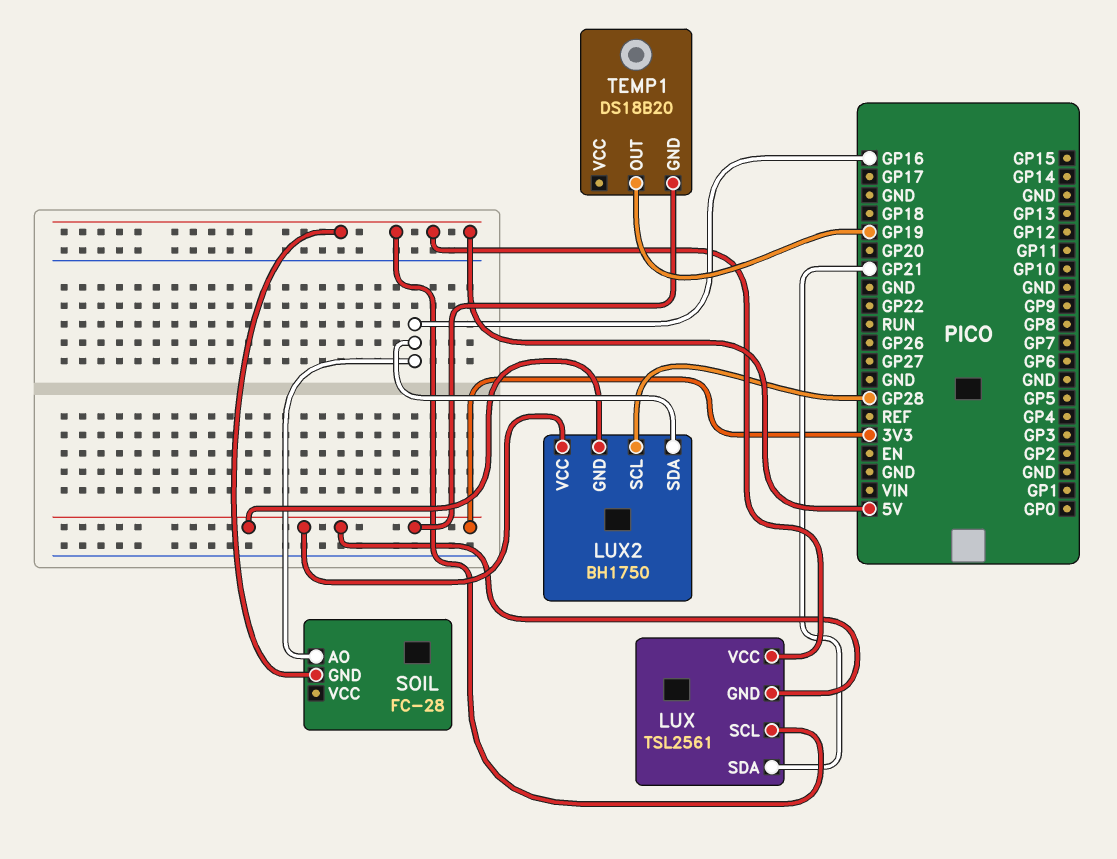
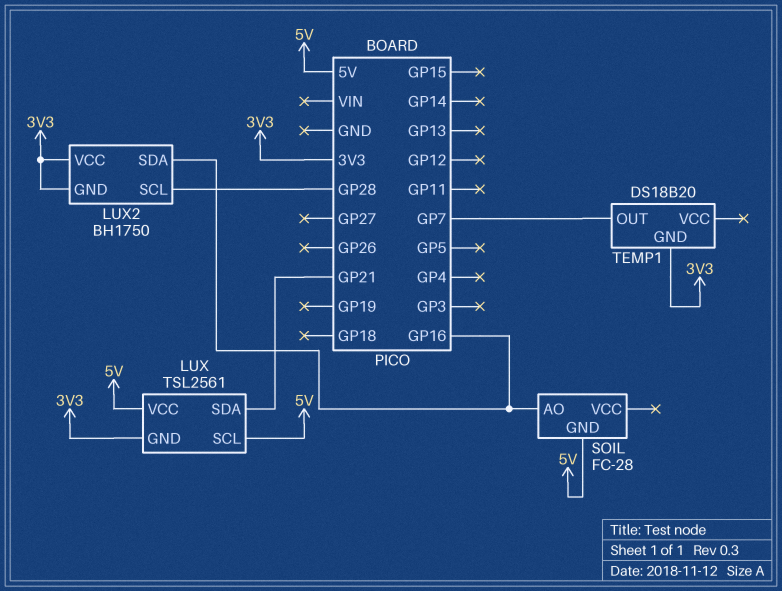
TEMP1 pin OUT: GP19 -> GP7

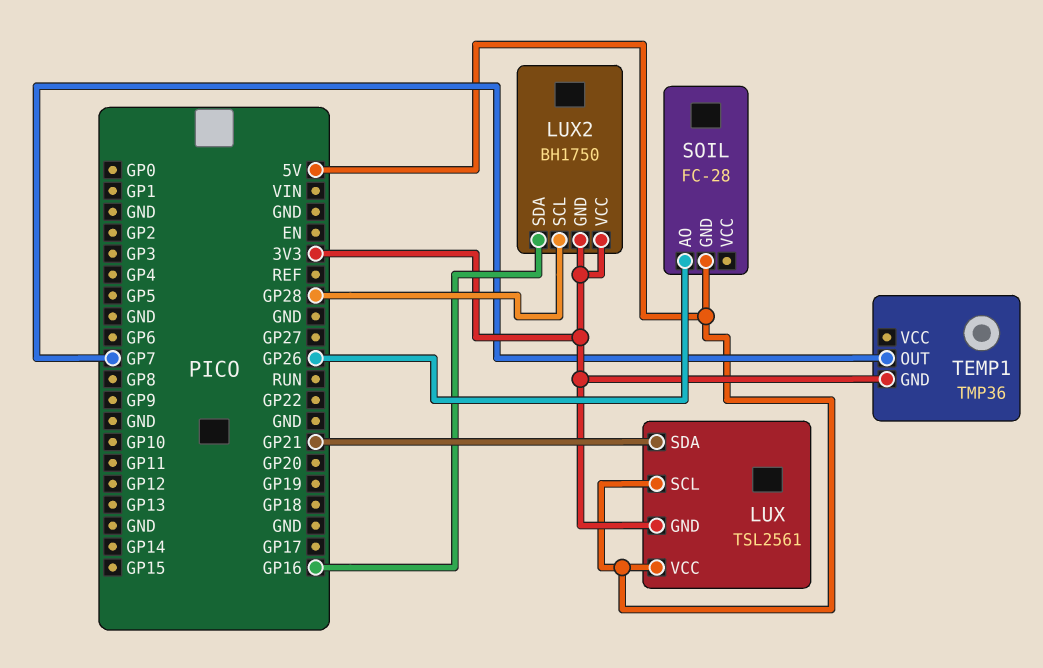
SOIL pin AO: GP16 -> GP26
TEMP1: DS18B20 -> TMP36

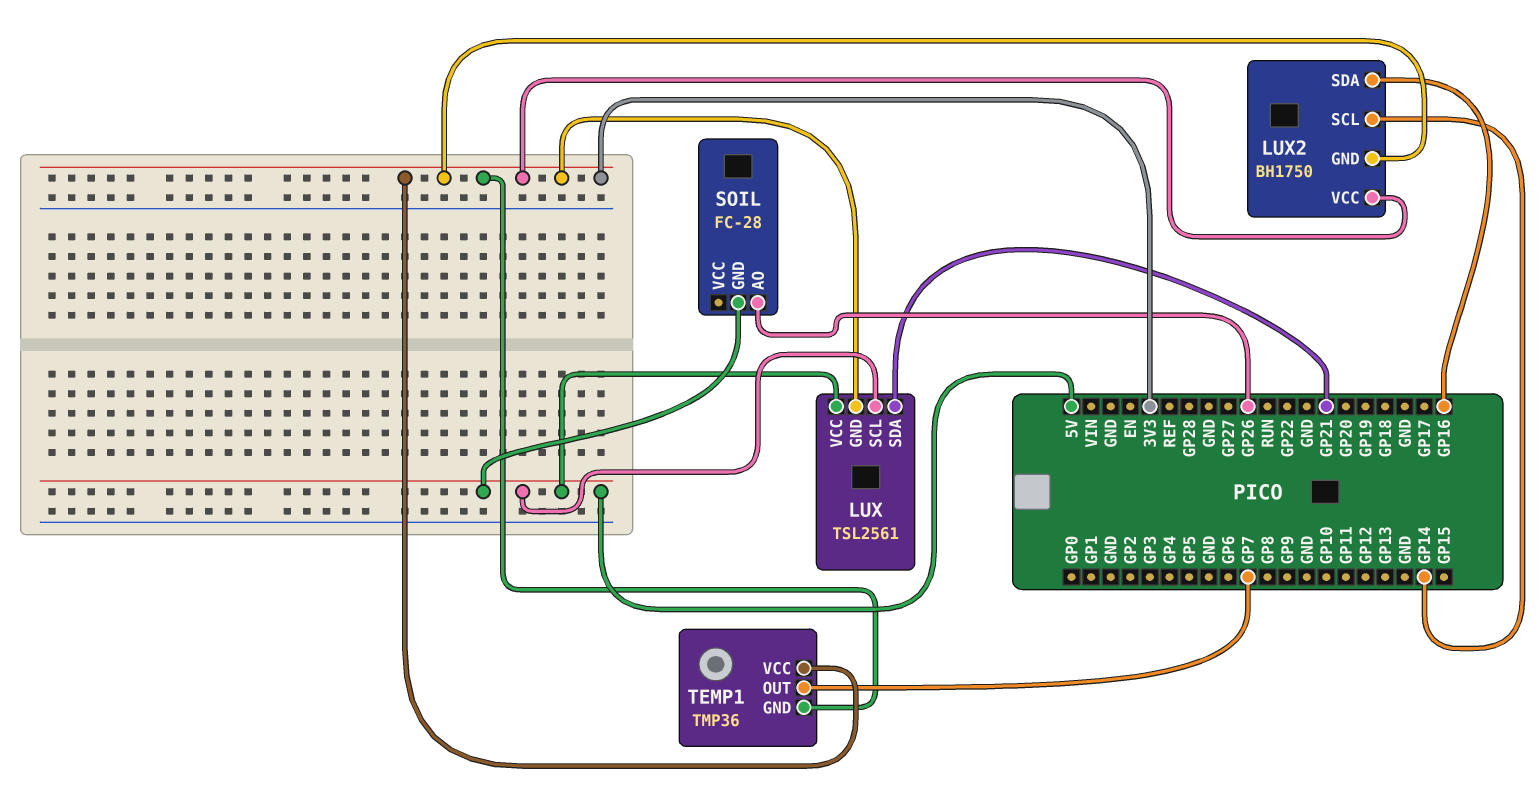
LUX2 pin SCL: GP28 -> GP14
TEMP1 pin VCC: none -> 3V3

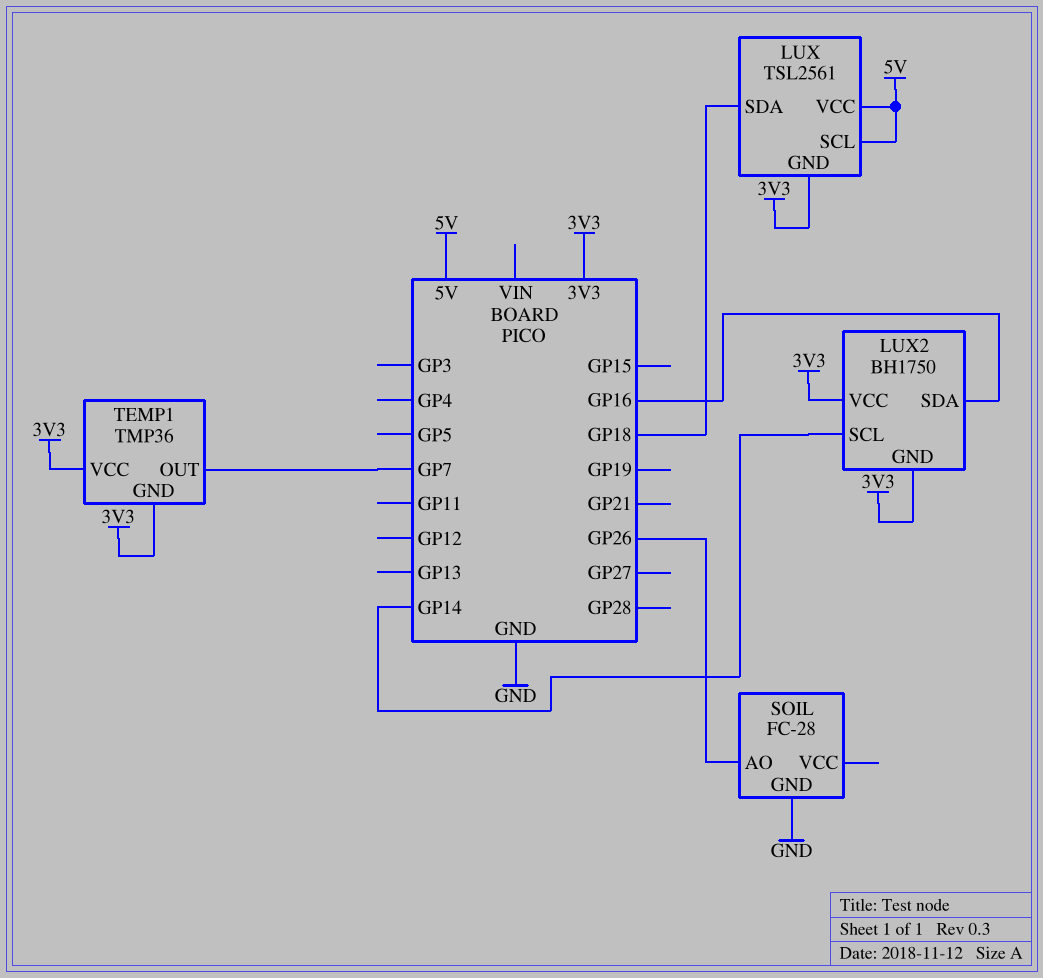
LUX pin SDA: GP21 -> GP18
SOIL pin GND: 5V -> GND

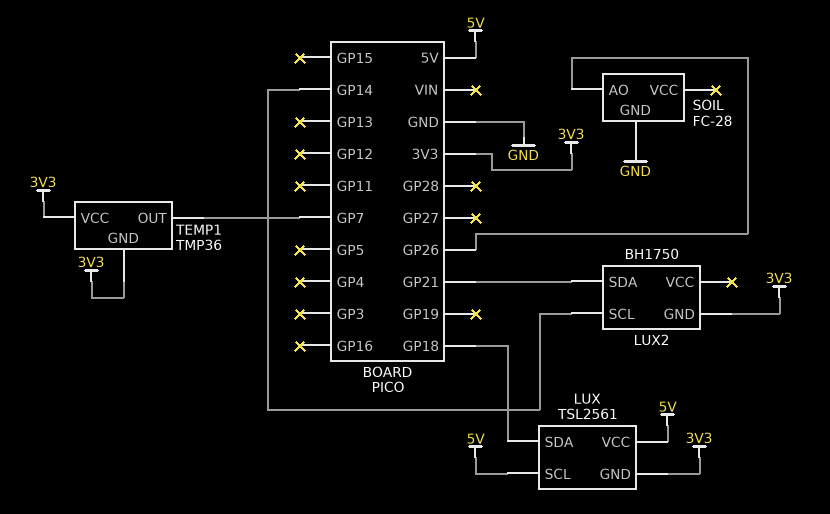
LUX2 pin SDA: GP16 -> GP21
LUX2 pin VCC: 3V3 -> none

